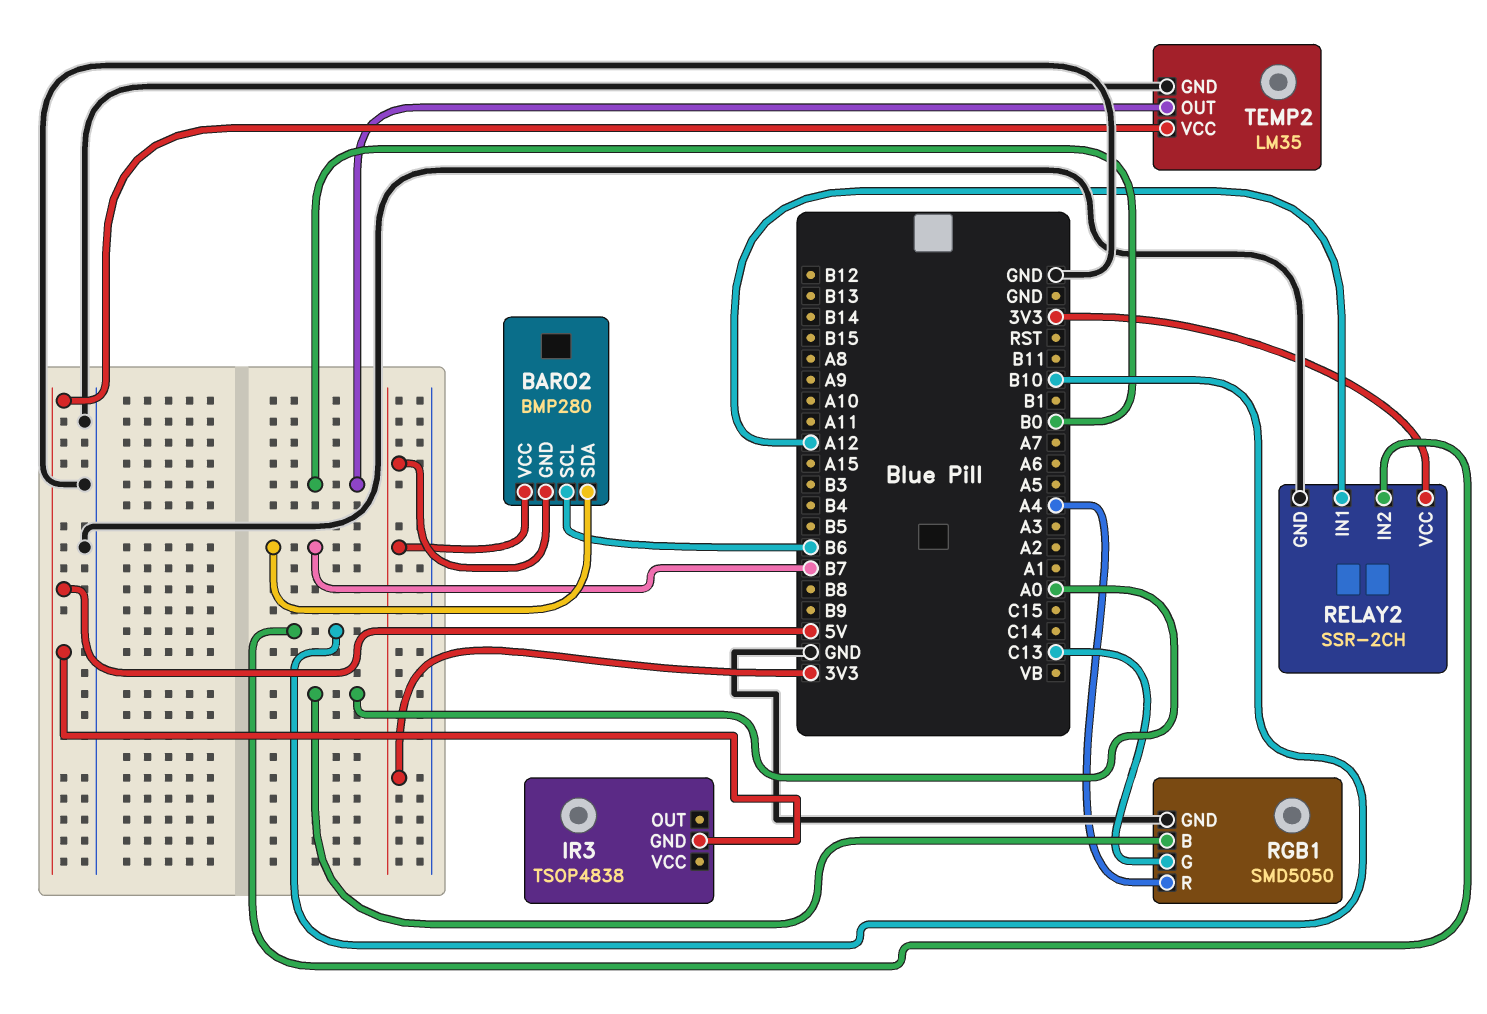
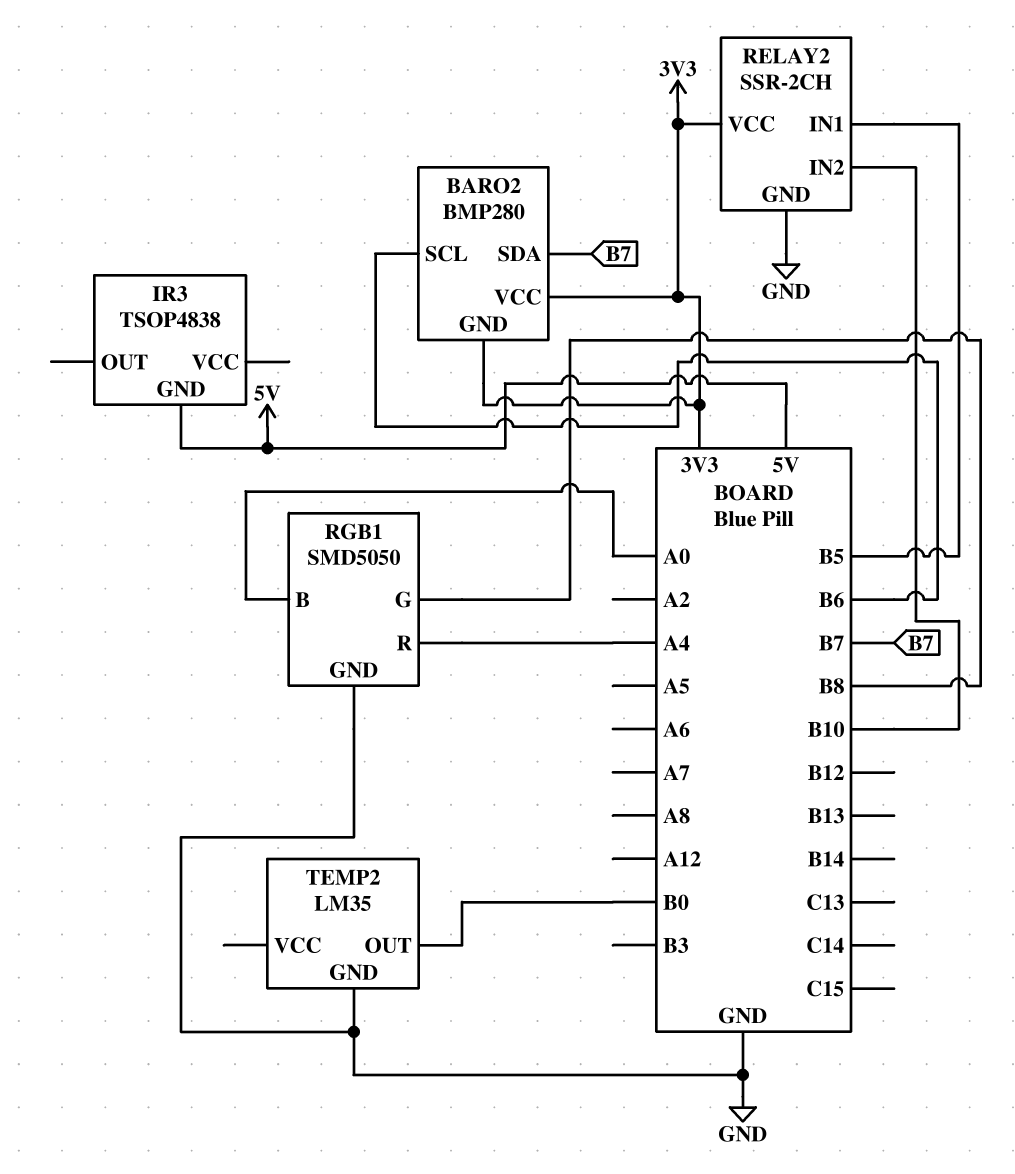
RELAY2 pin IN1: A12 -> B5
RGB1 pin G: C13 -> B8
TEMP2 pin VCC: 5V -> none

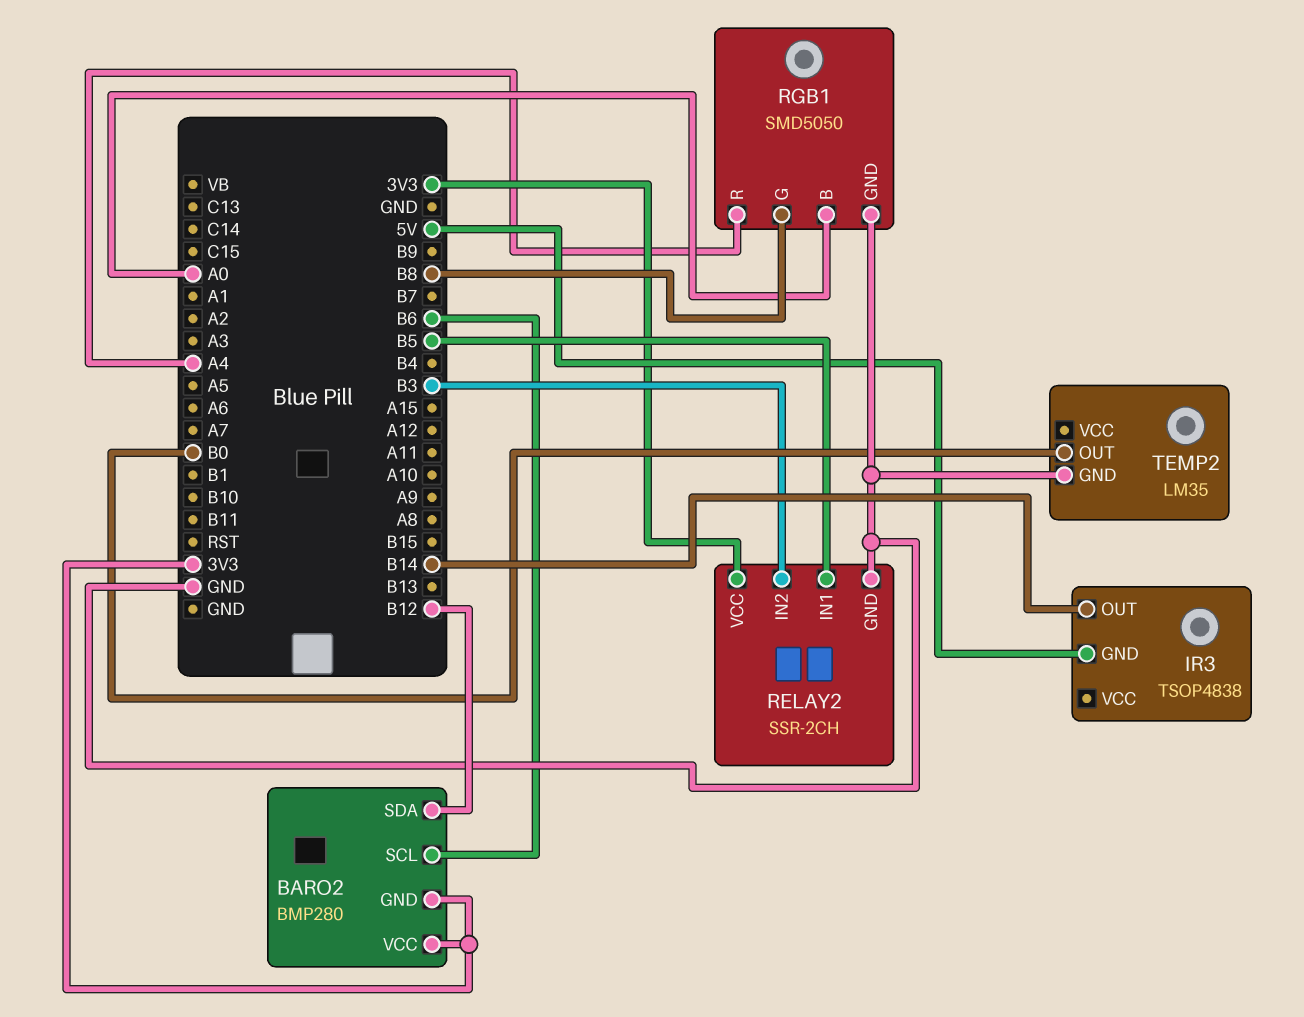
BARO2 pin SDA: B7 -> B12
IR3 pin OUT: none -> B14
RELAY2 pin IN2: B10 -> B3

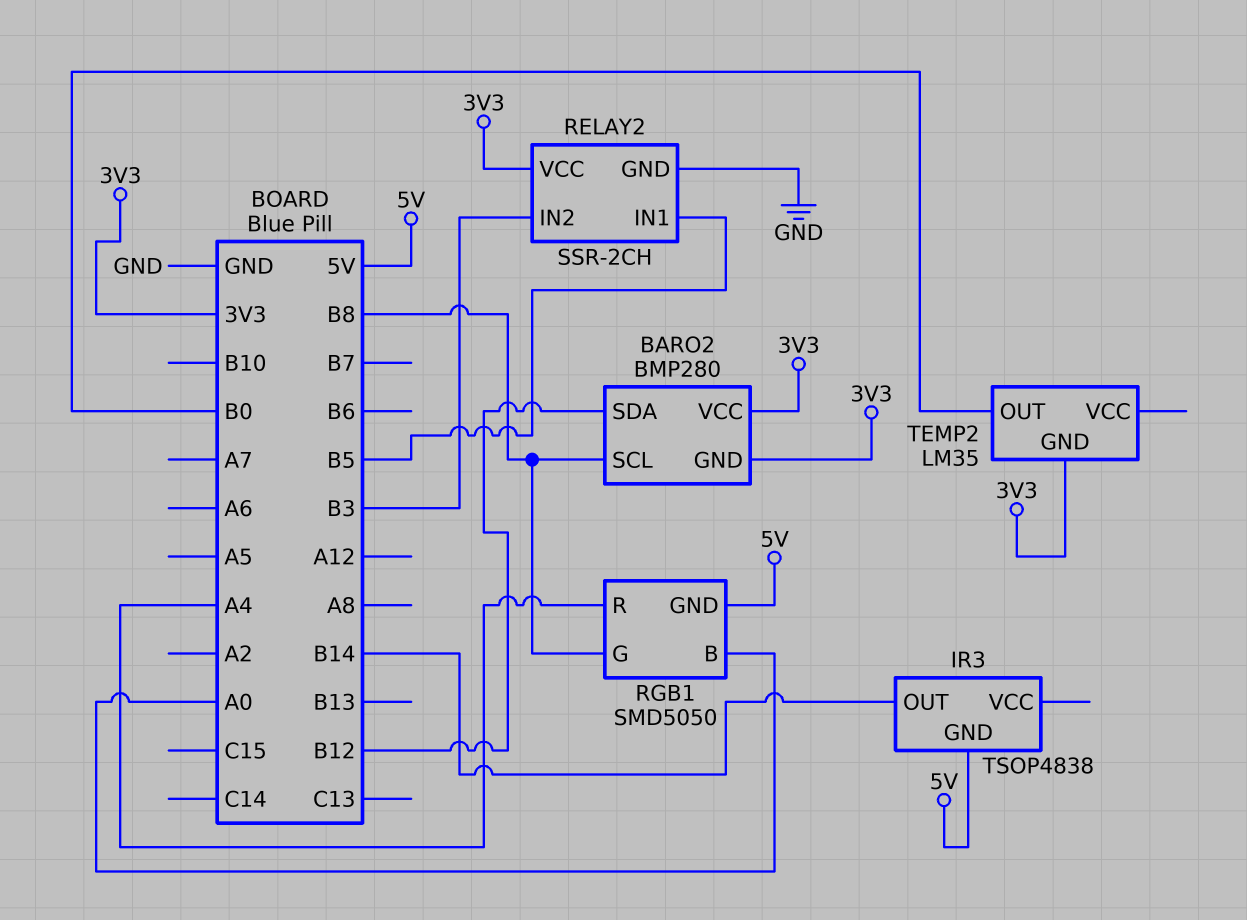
BARO2 pin SCL: B6 -> B8
RGB1 pin GND: GND -> 5V
TEMP2 pin GND: GND -> 3V3

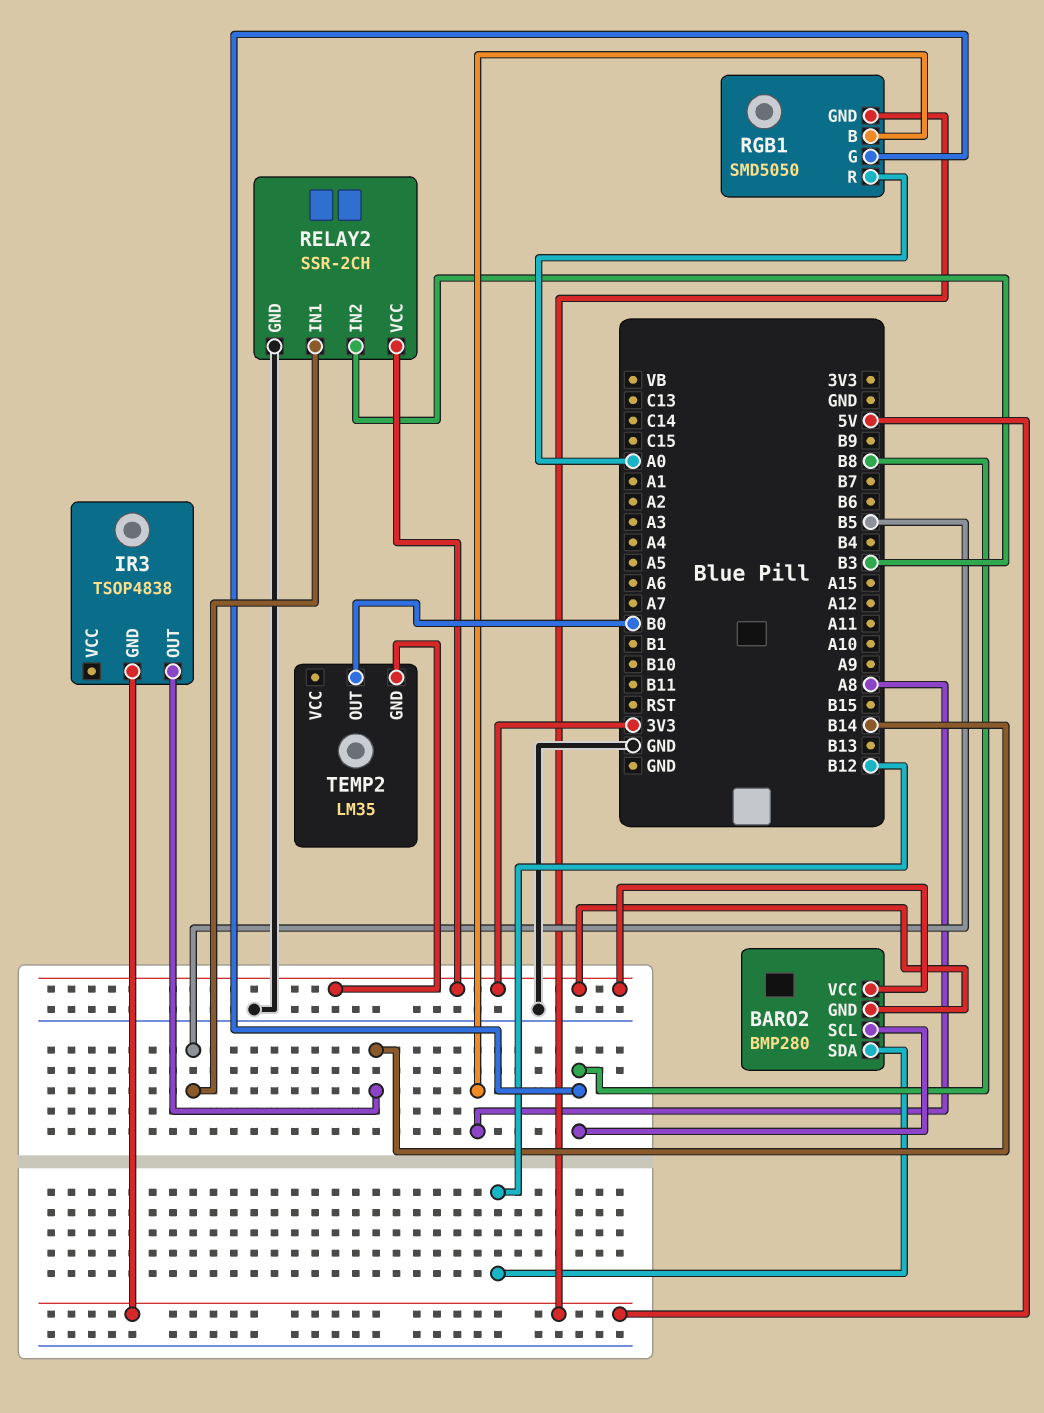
RGB1 pin B: A0 -> A8
RGB1 pin R: A4 -> A0

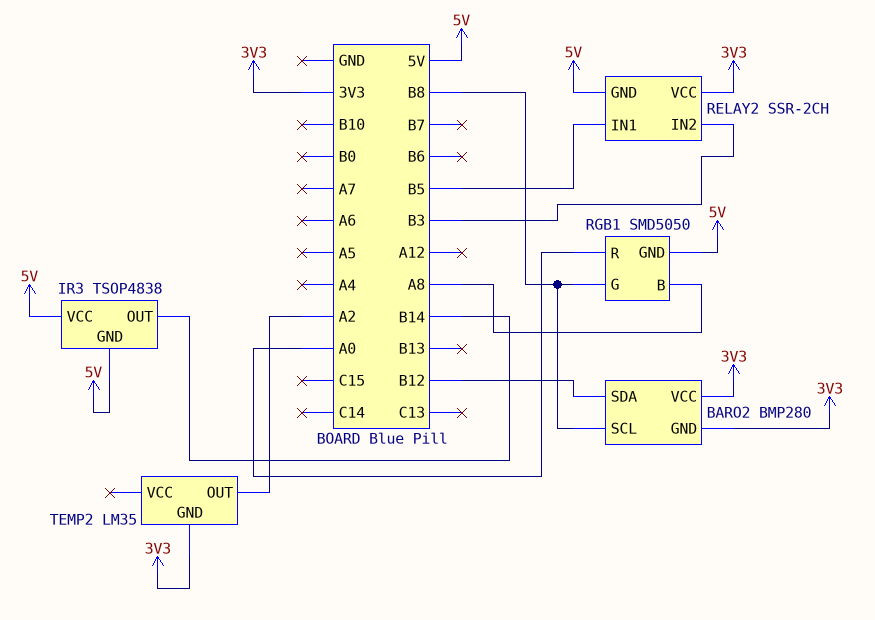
IR3 pin VCC: none -> 5V
RELAY2 pin GND: GND -> 5V
TEMP2 pin OUT: B0 -> A2

